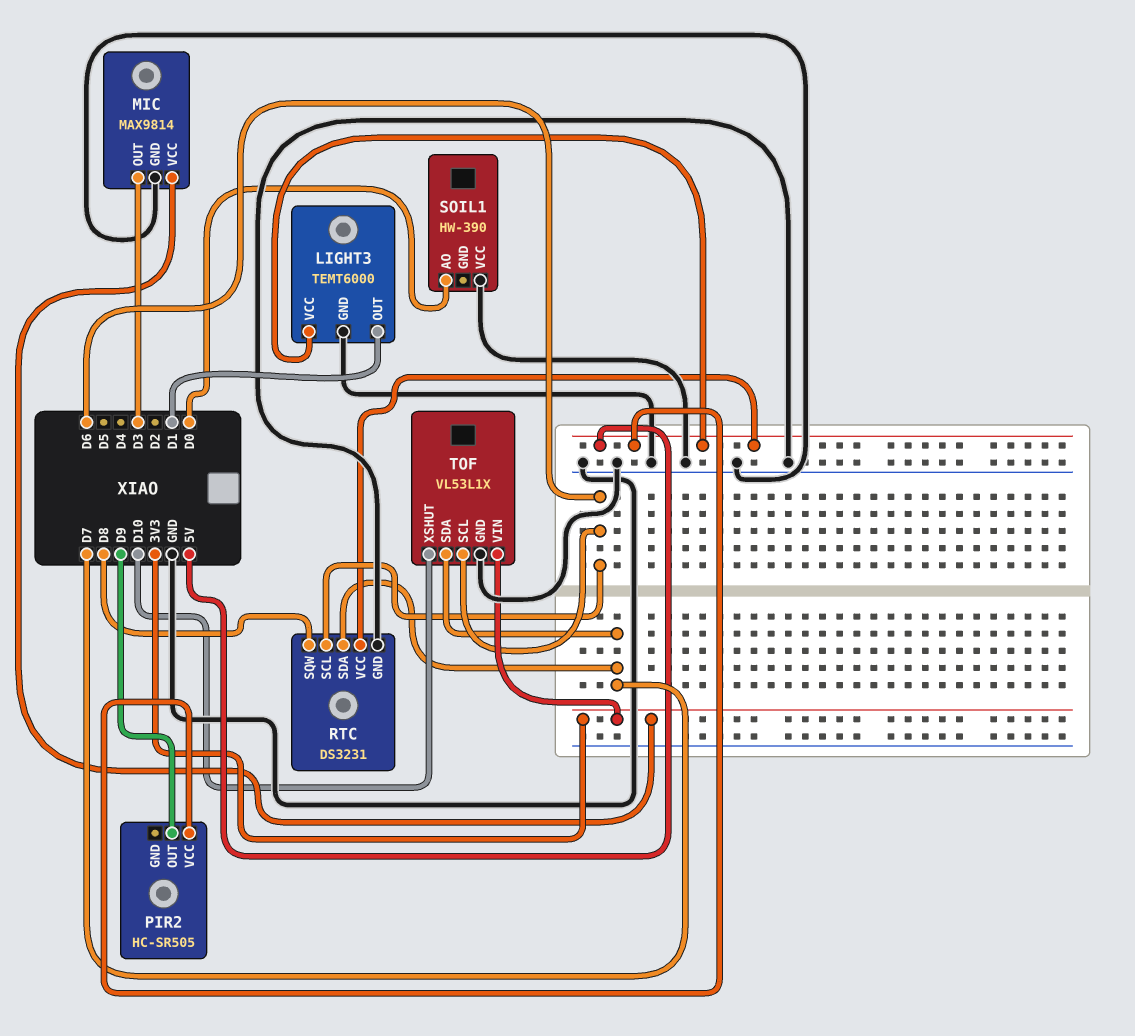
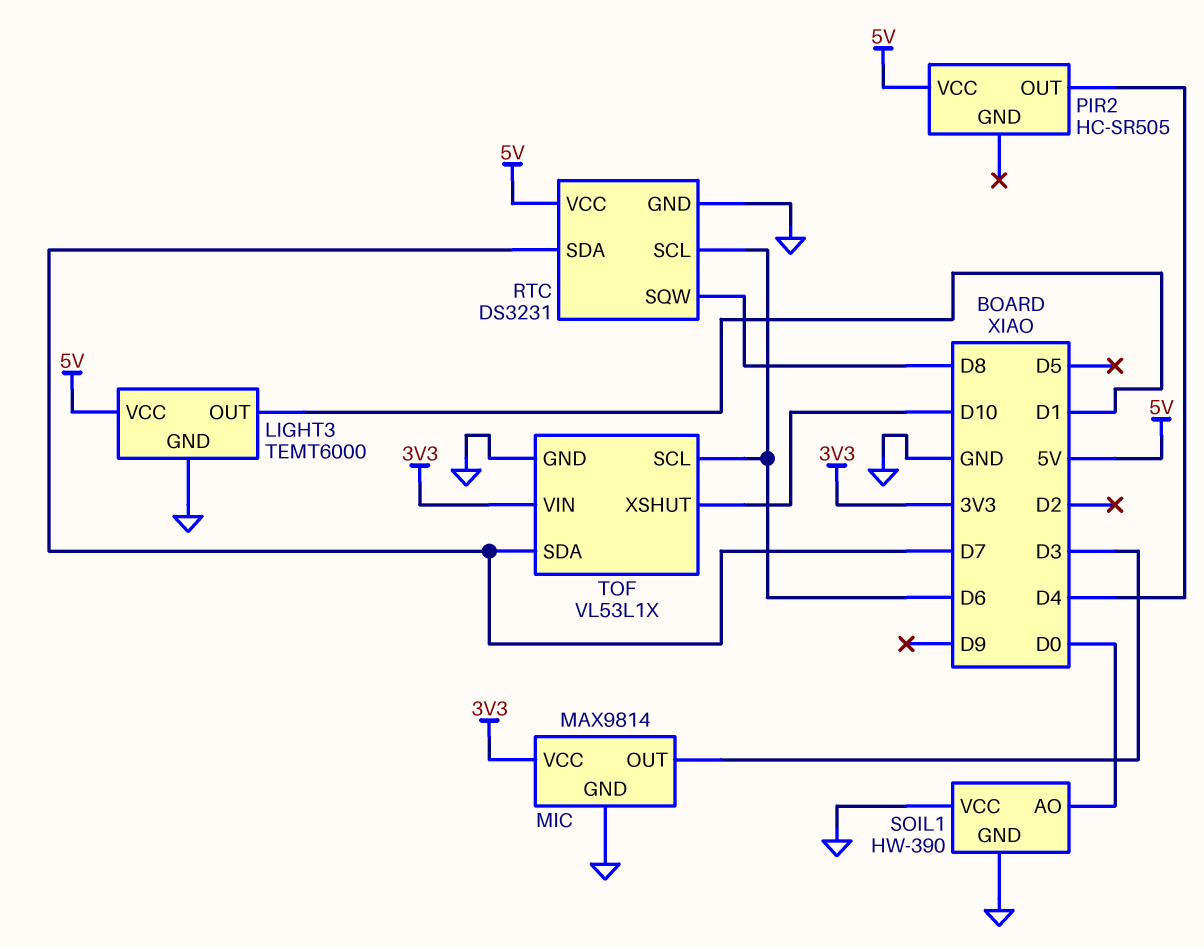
PIR2 pin OUT: D9 -> D4
SOIL1 pin GND: none -> GND

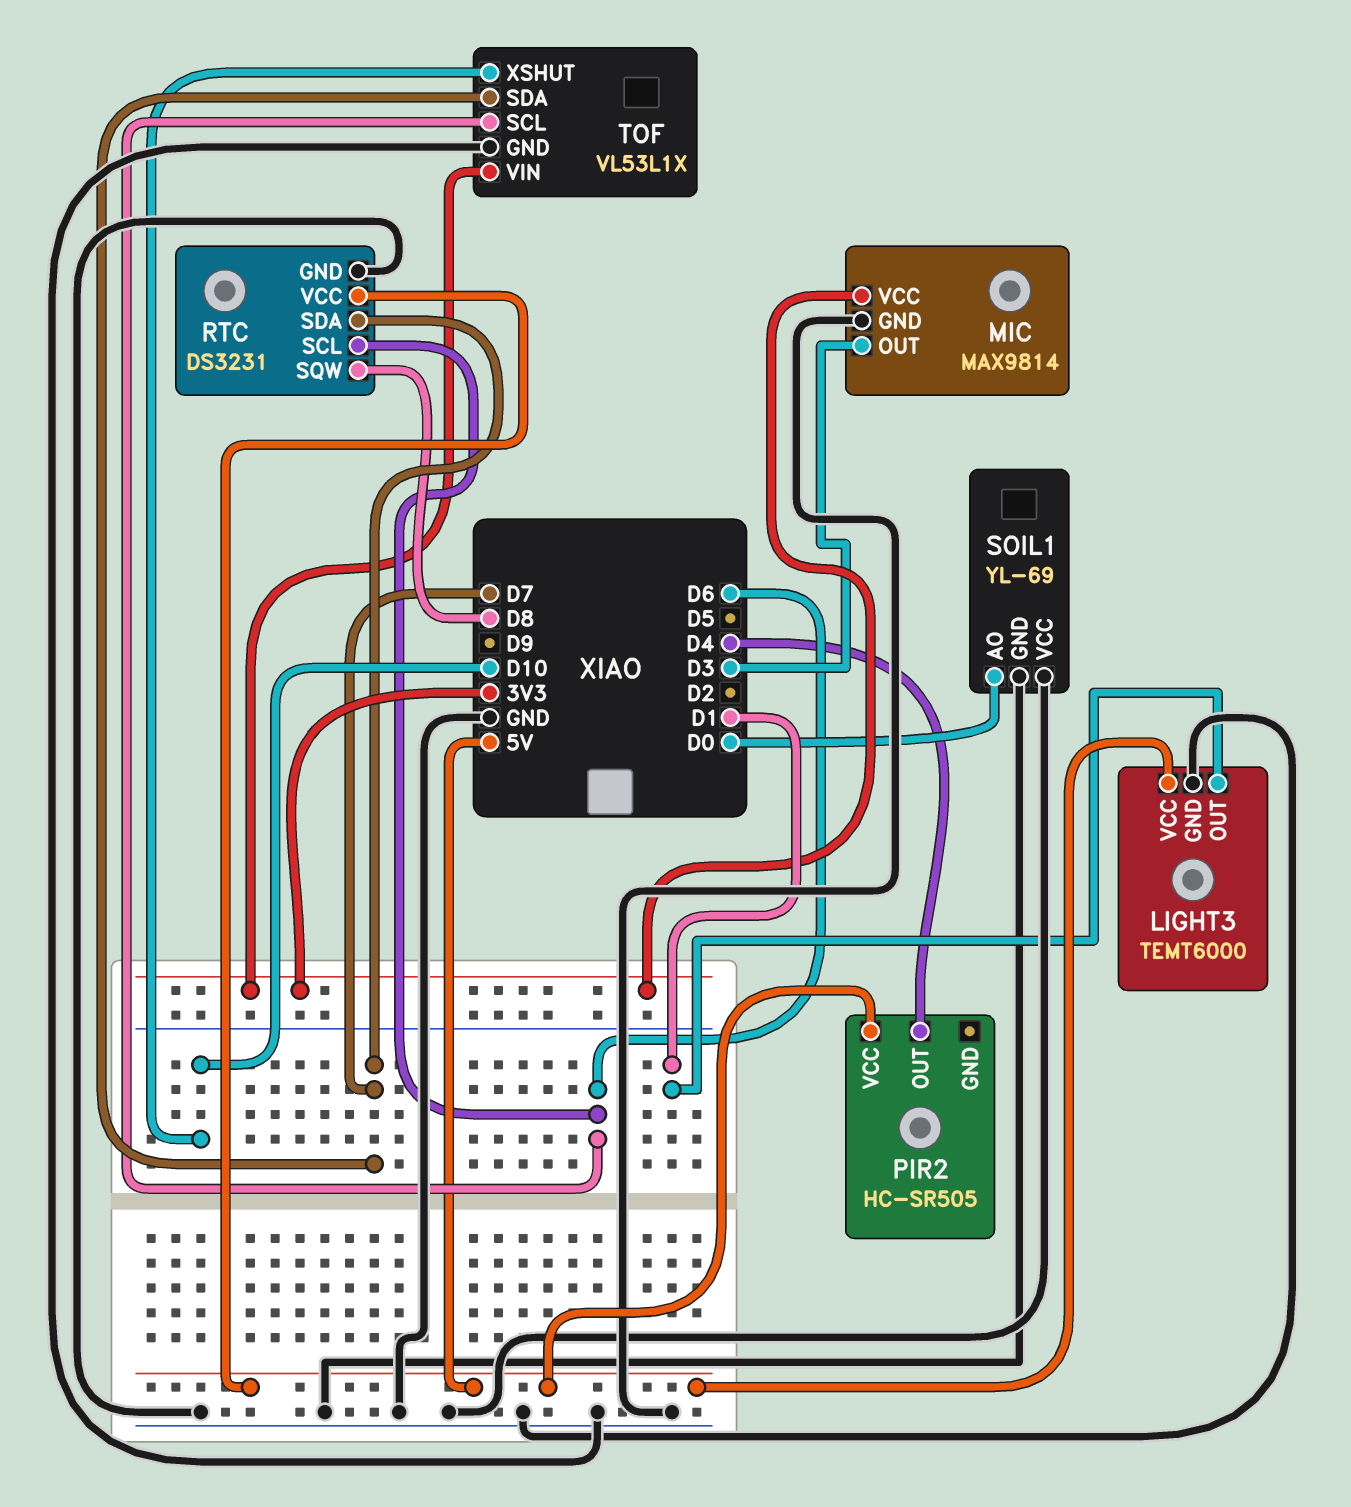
SOIL1: HW-390 -> YL-69

